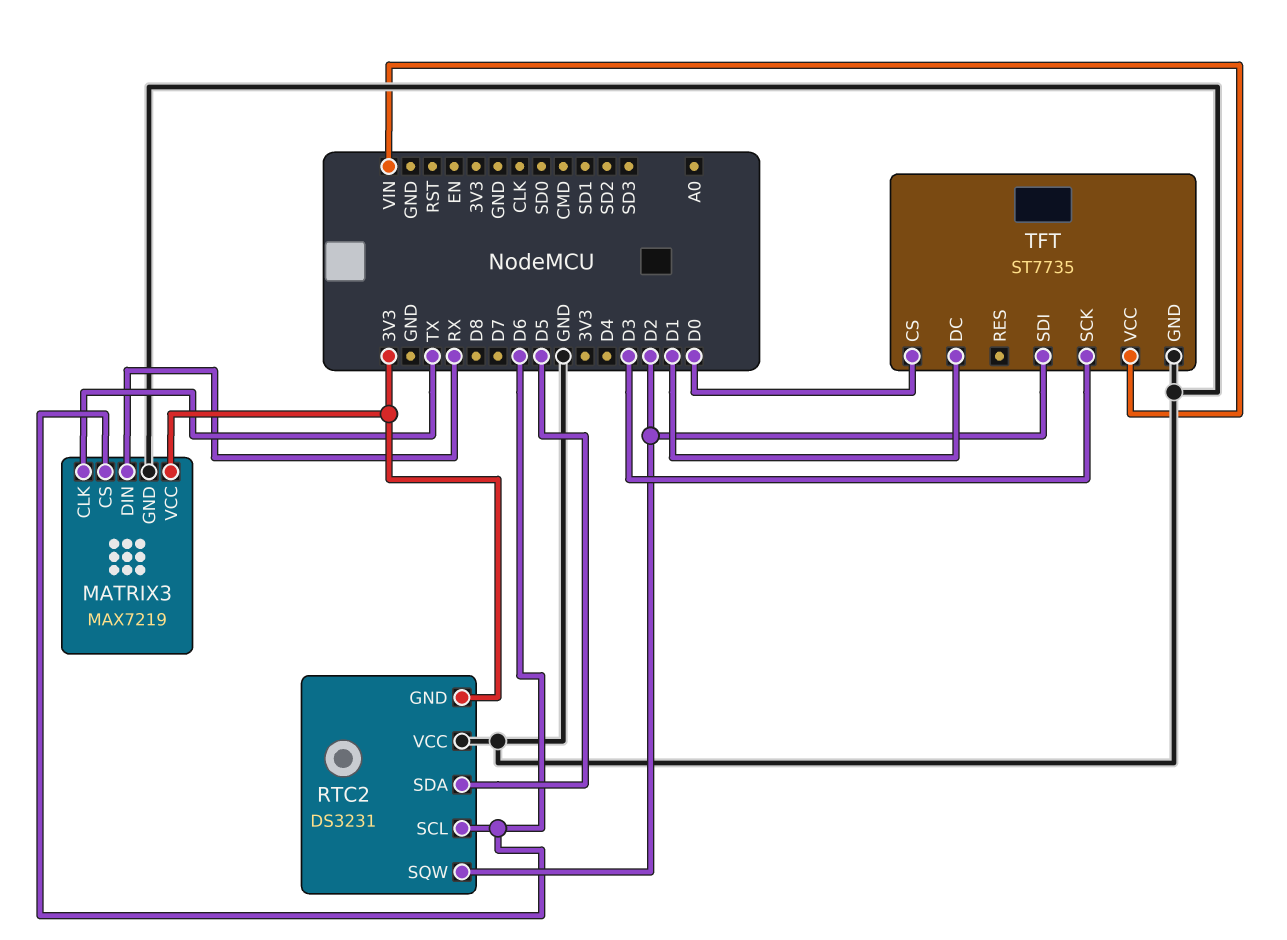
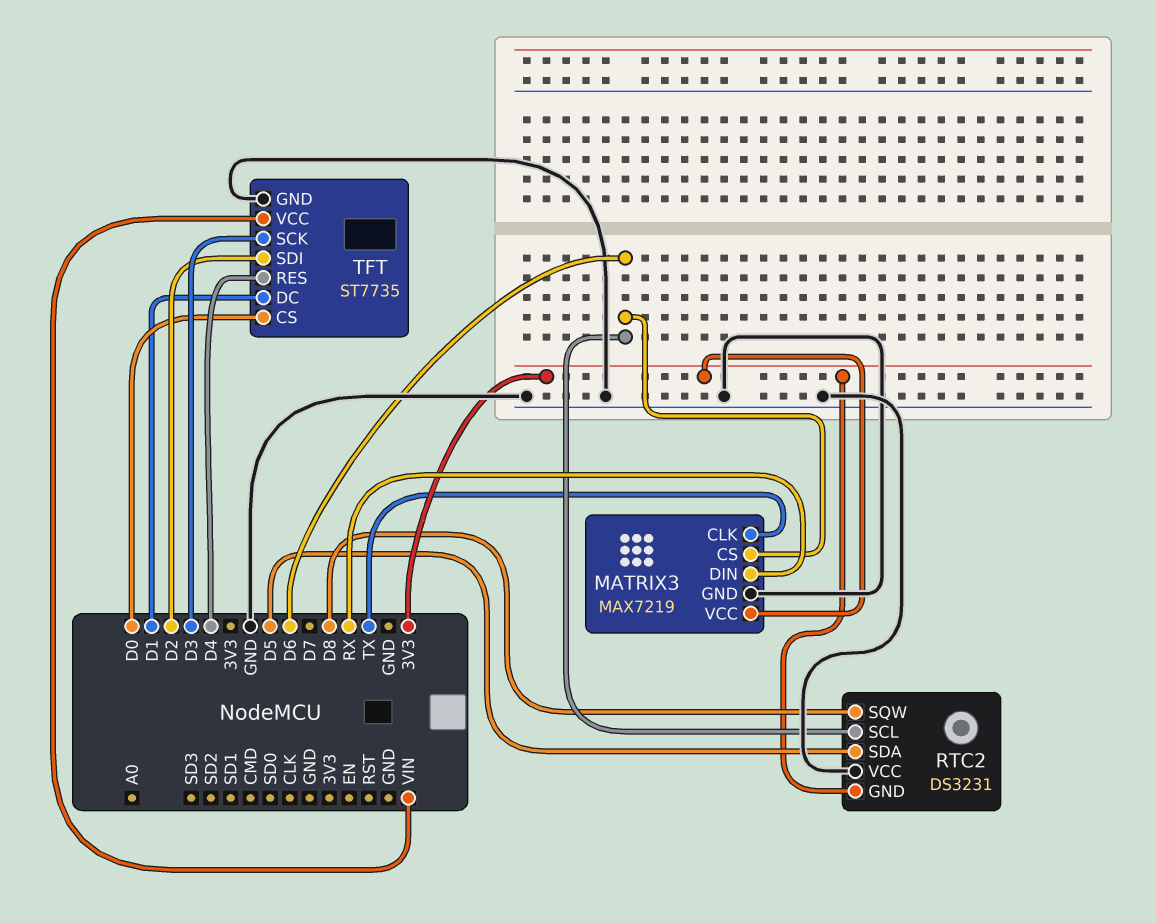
RTC2 pin SQW: D2 -> D8
TFT pin RES: none -> D4

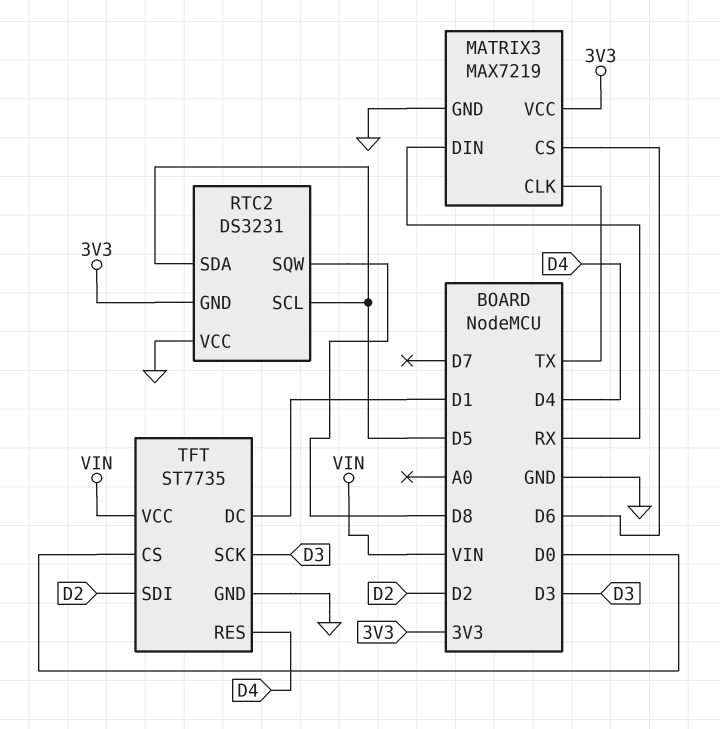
RTC2 pin SCL: D6 -> D5

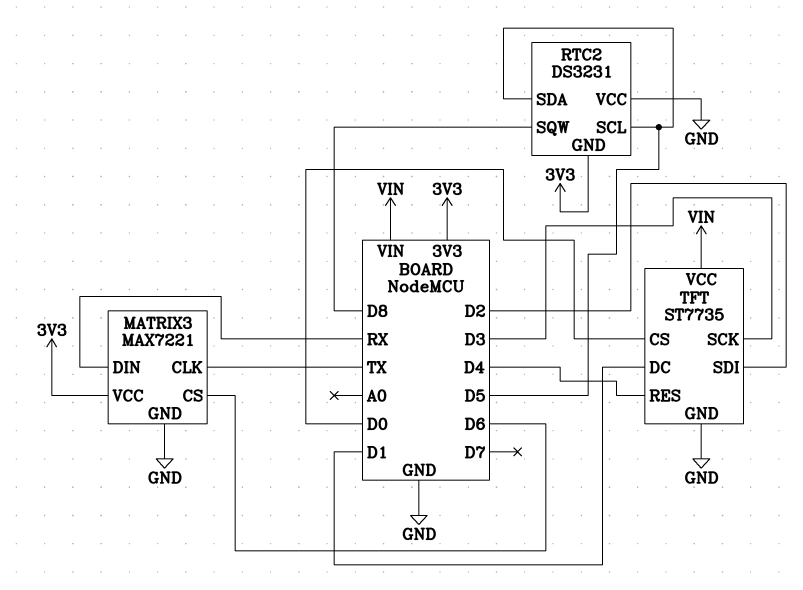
MATRIX3: MAX7219 -> MAX7221

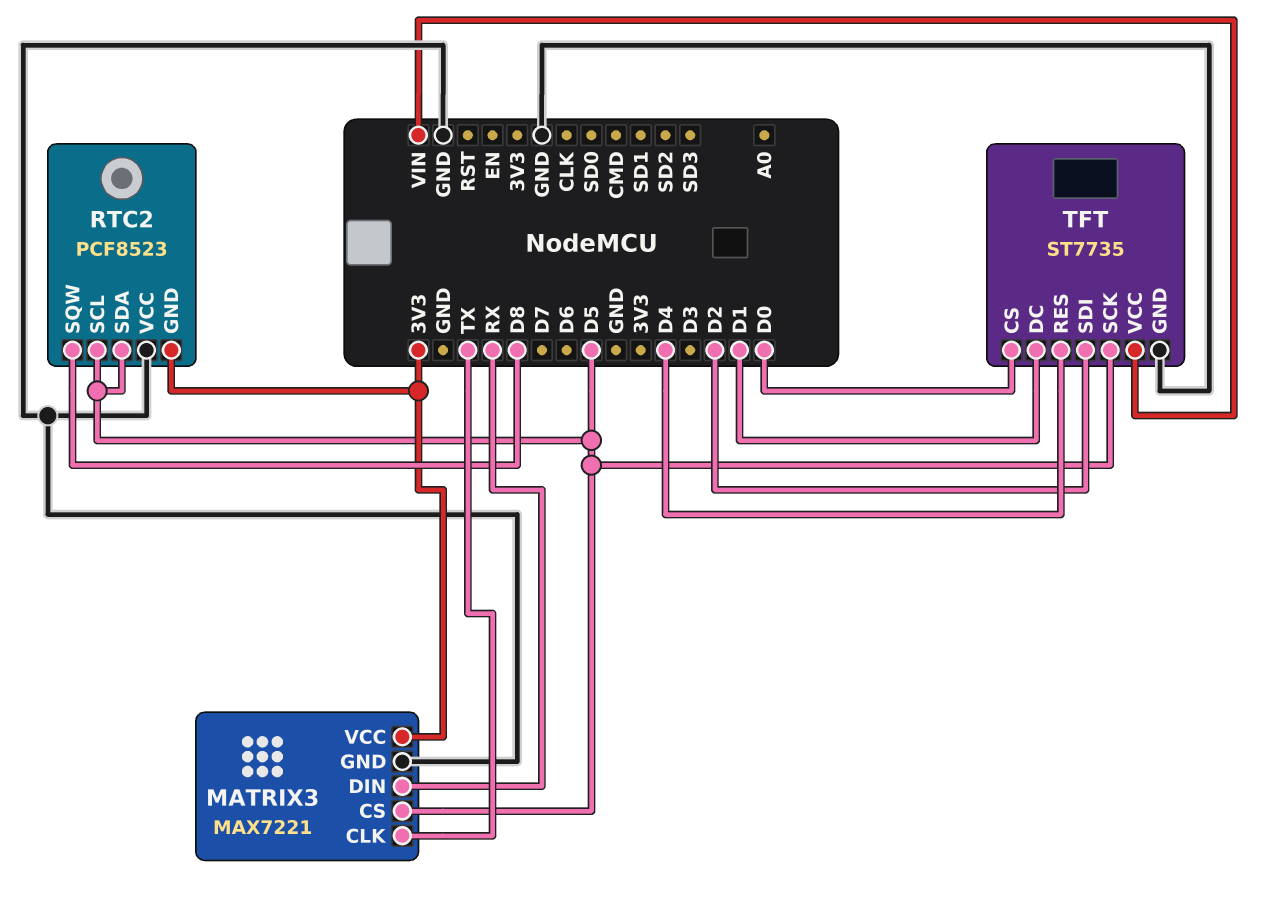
MATRIX3 pin CS: D6 -> D5
RTC2: DS3231 -> PCF8523
TFT pin SCK: D3 -> D5

